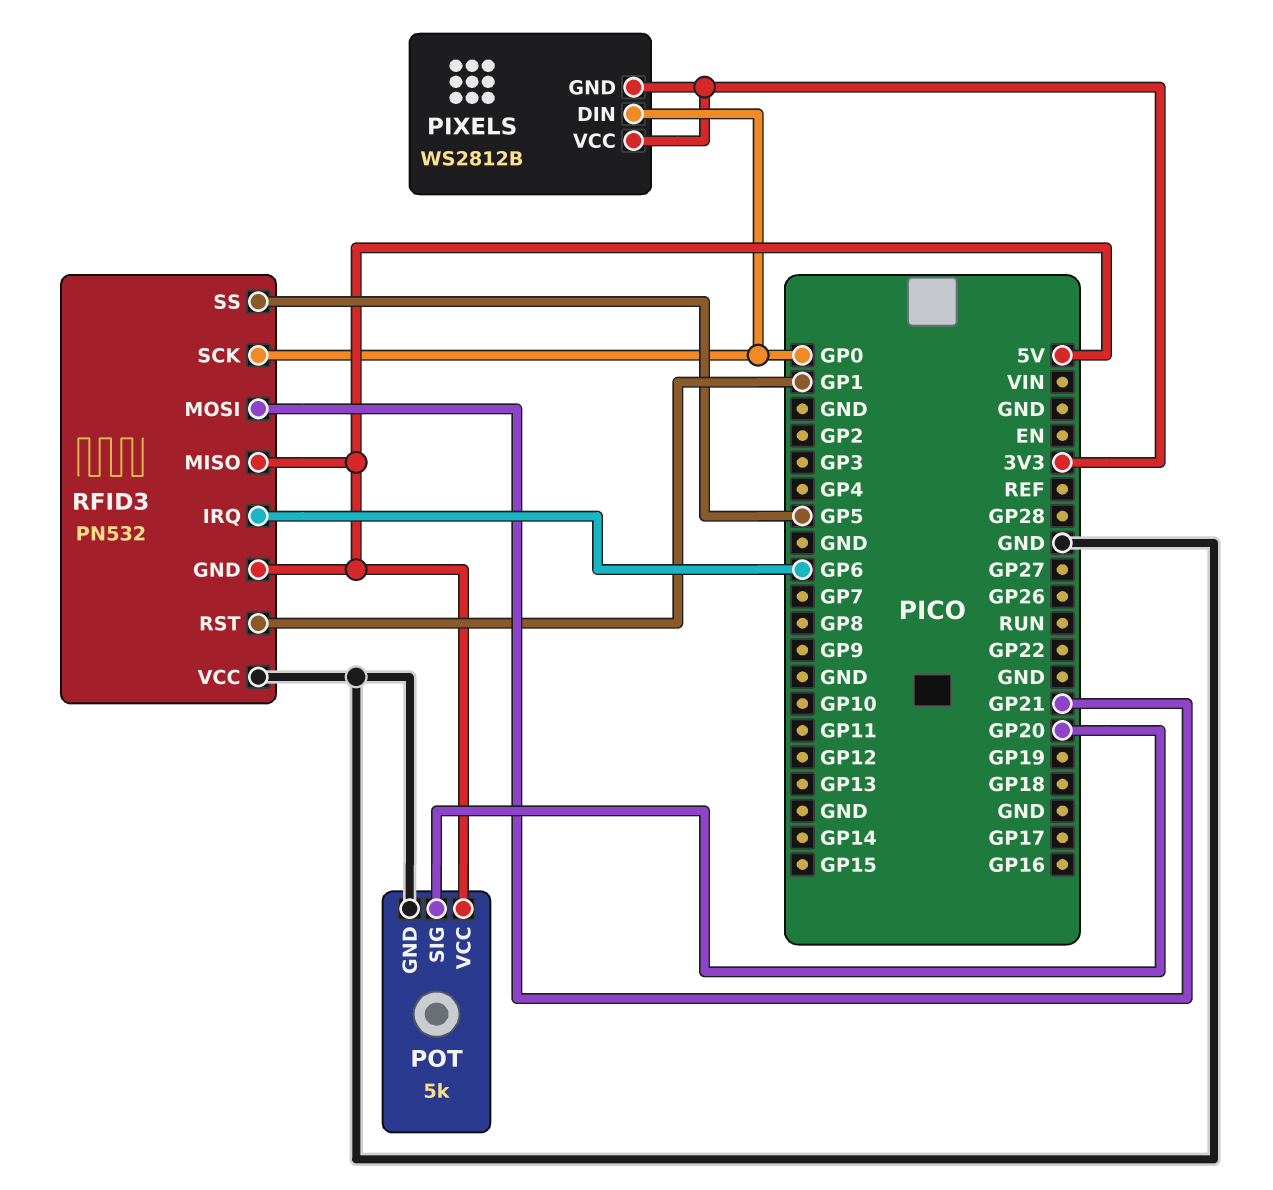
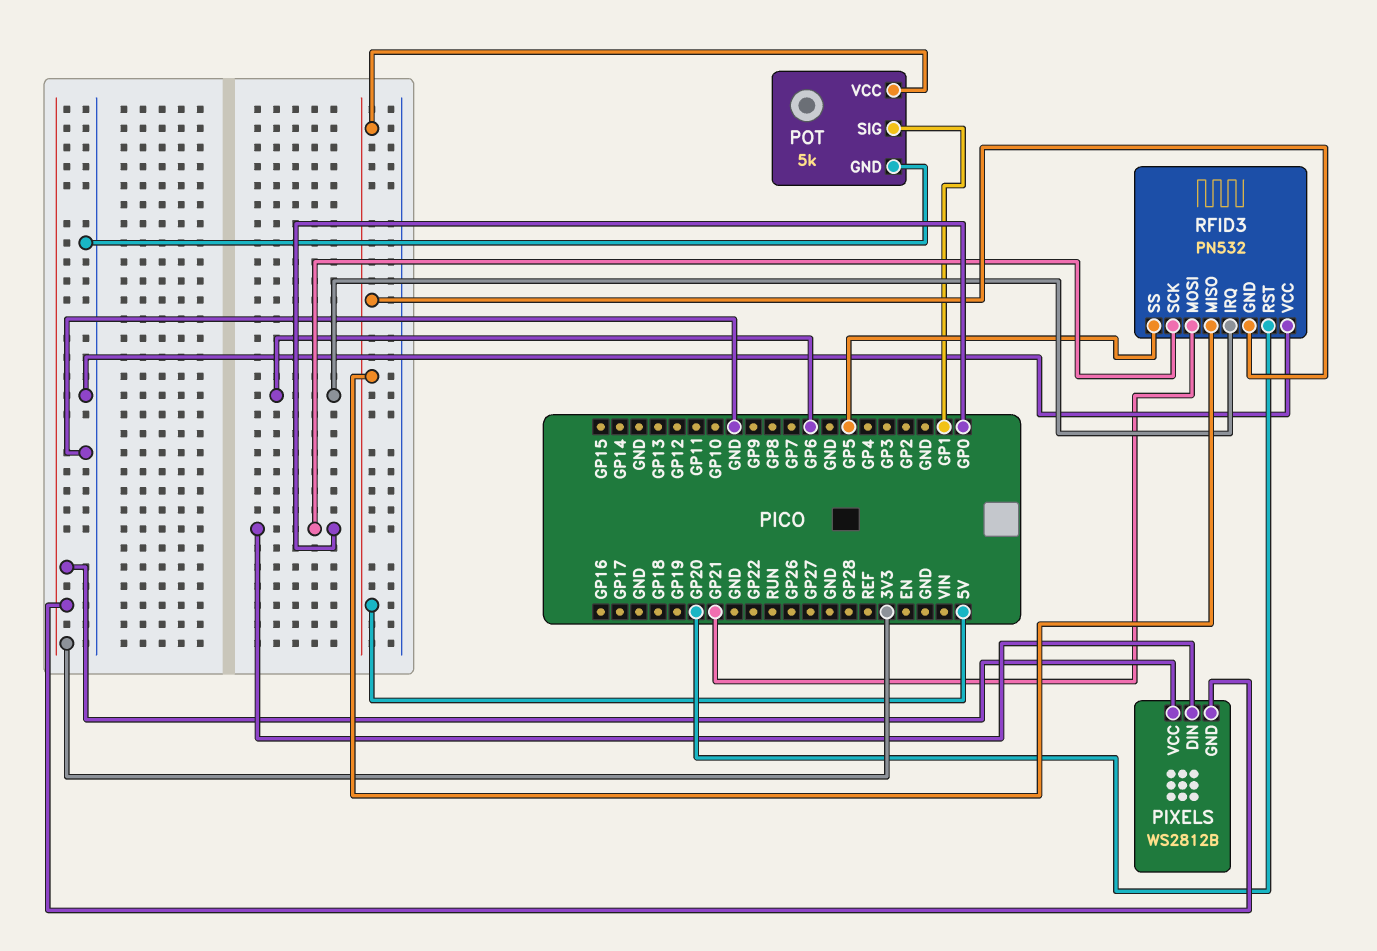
POT pin SIG: GP20 -> GP1
RFID3 pin RST: GP1 -> GP20

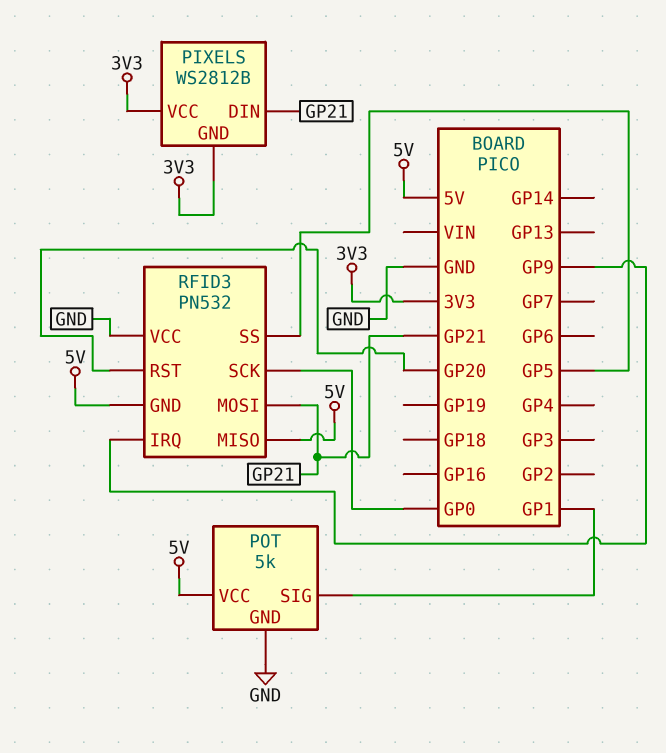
PIXELS pin DIN: GP0 -> GP21
RFID3 pin IRQ: GP6 -> GP9

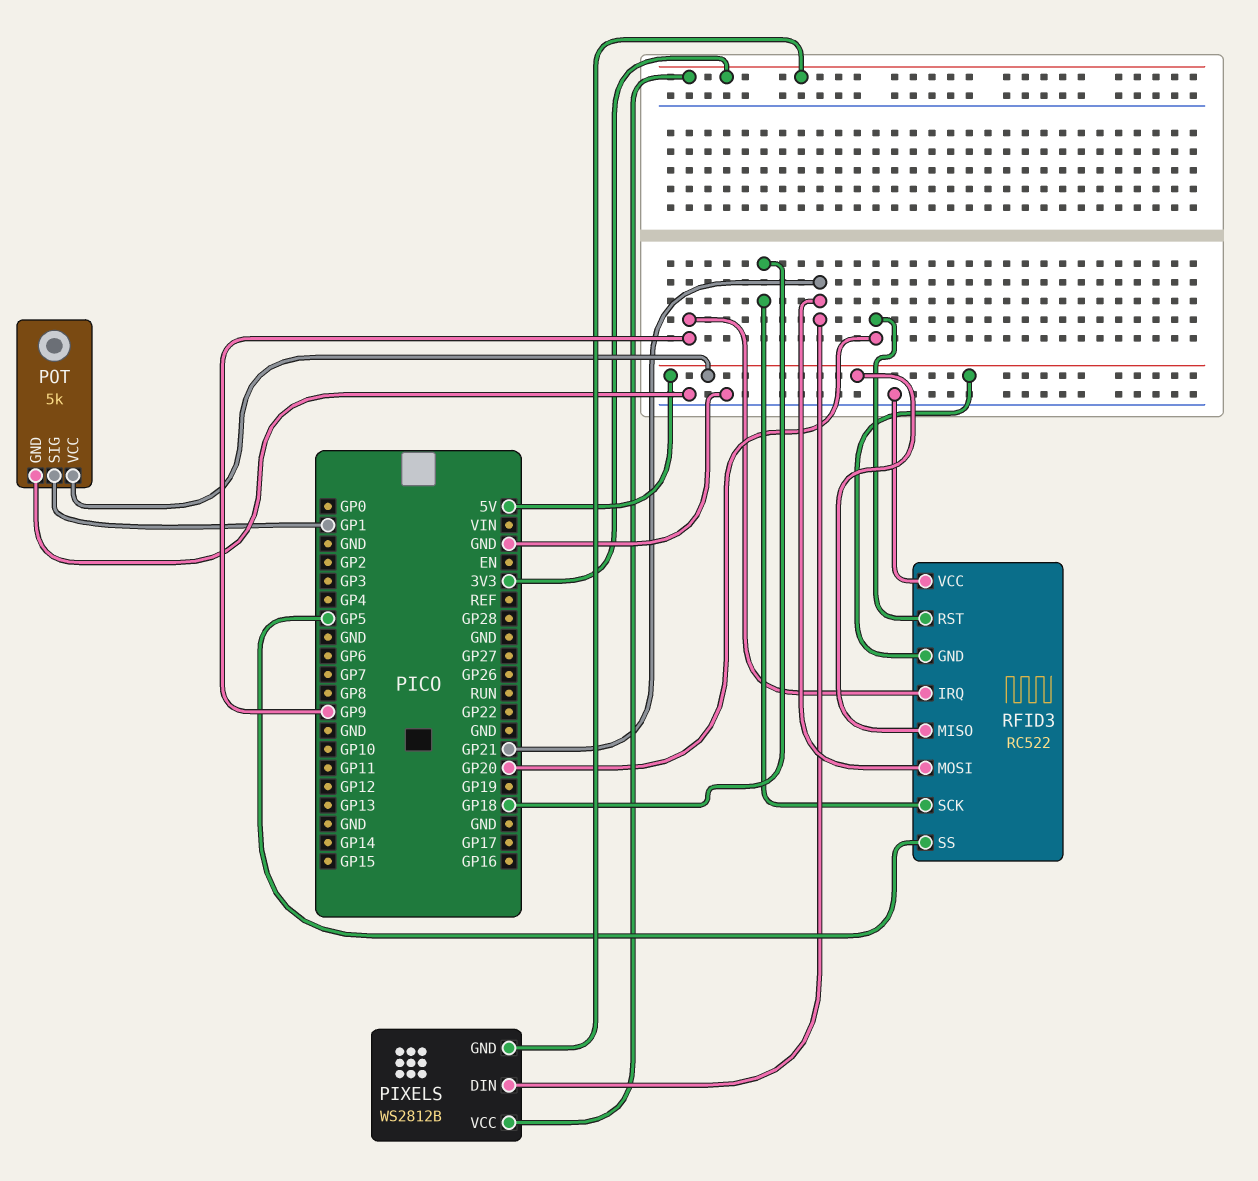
RFID3: PN532 -> RC522
RFID3 pin SCK: GP0 -> GP18

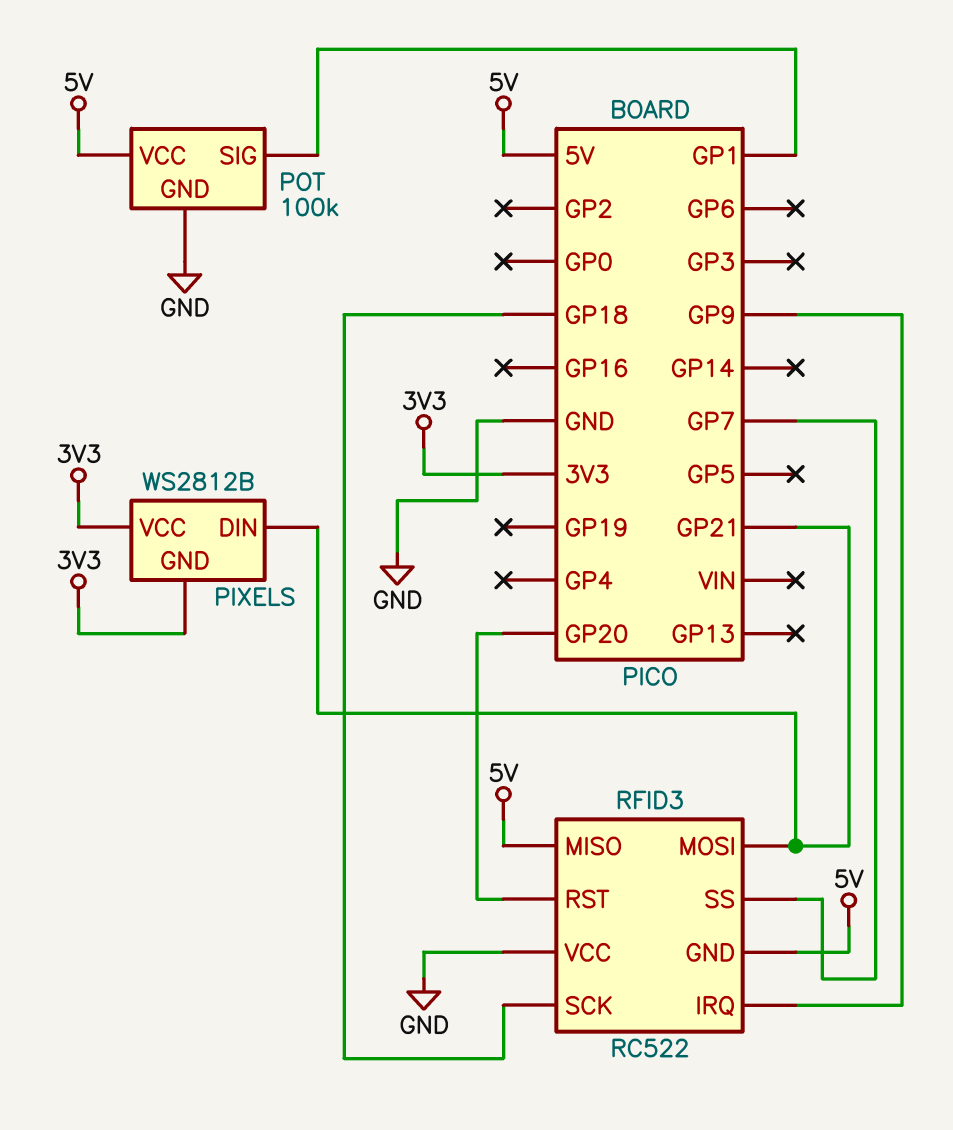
POT: 5k -> 100k
RFID3 pin SS: GP5 -> GP7

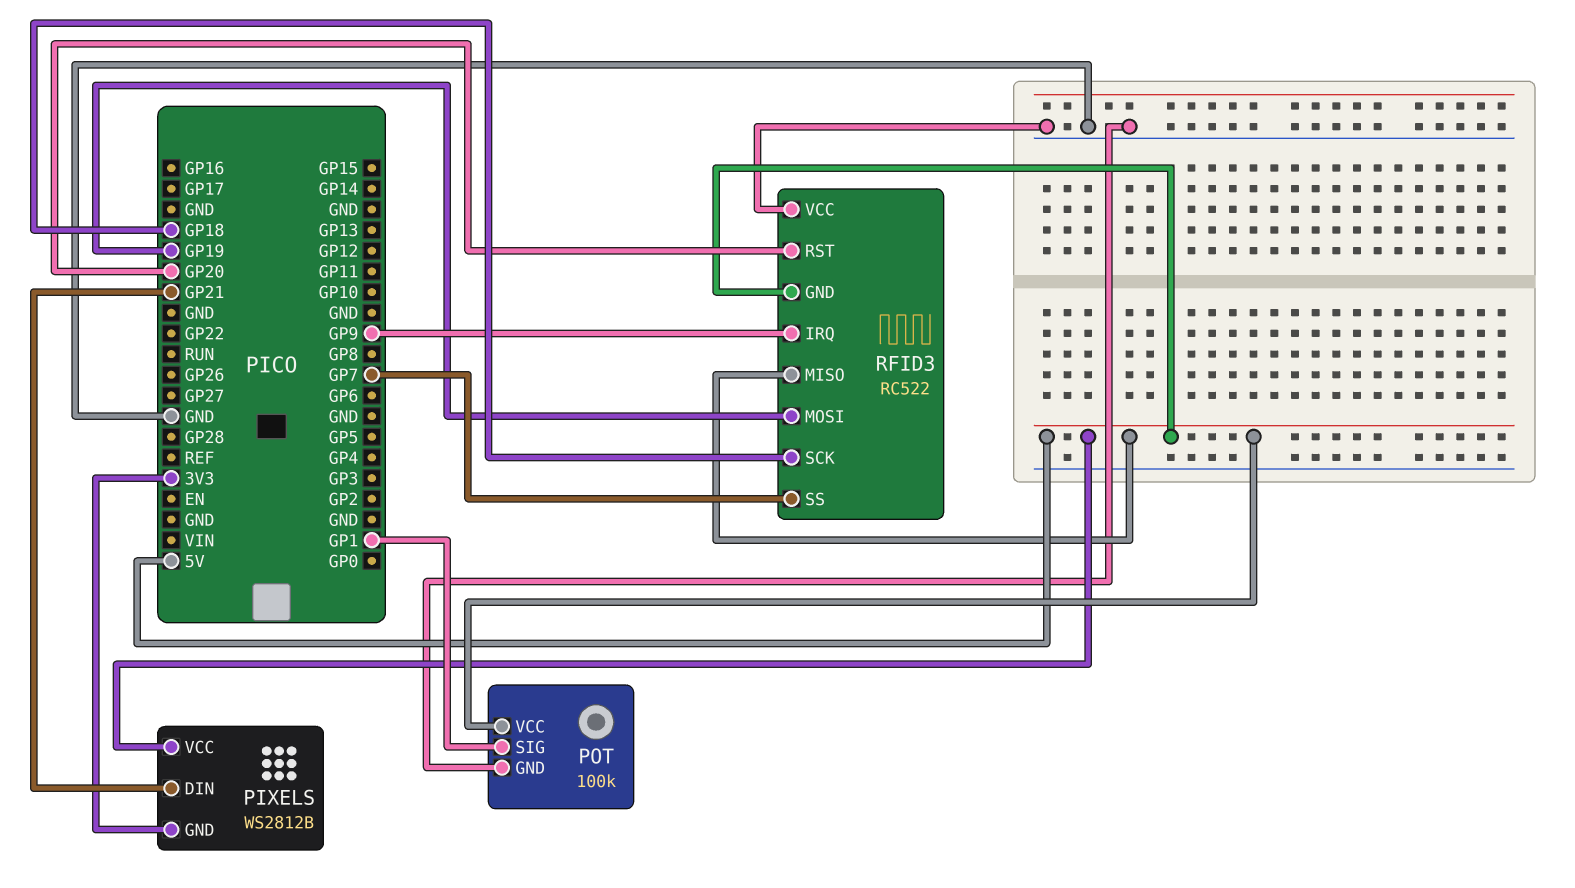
PIXELS pin VCC: 3V3 -> 5V
RFID3 pin MOSI: GP21 -> GP19

